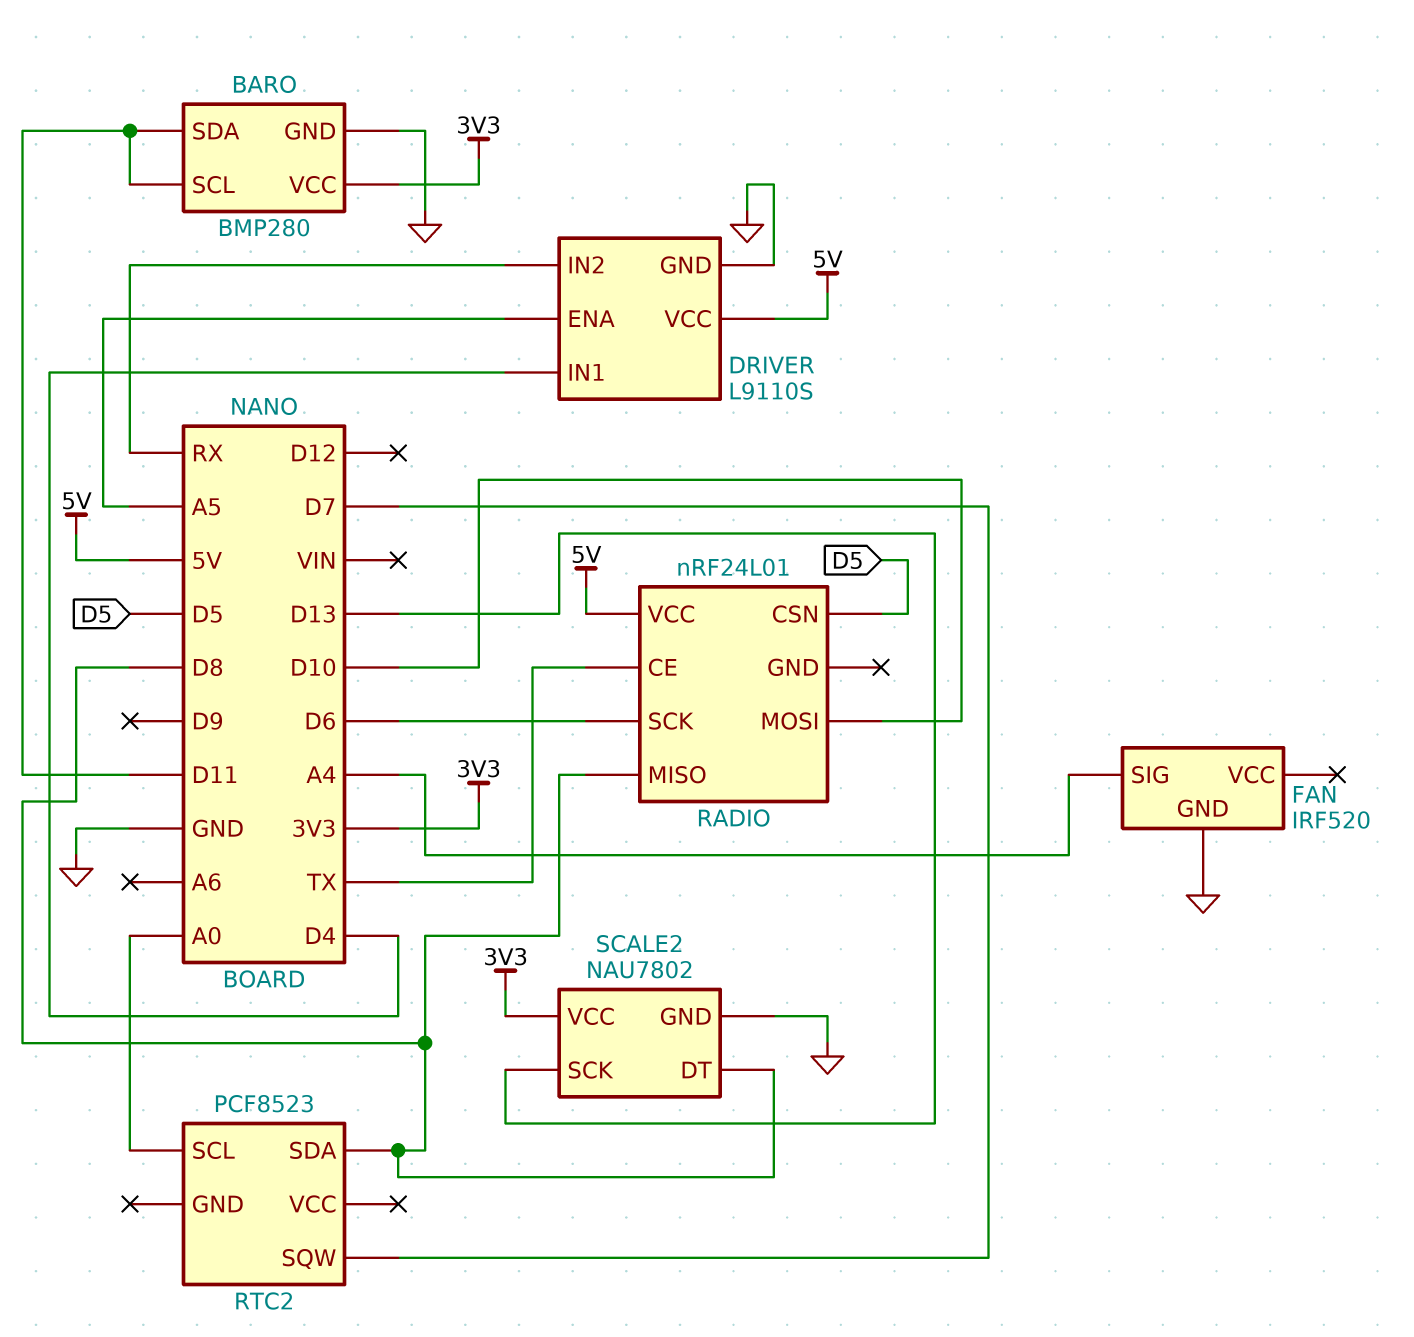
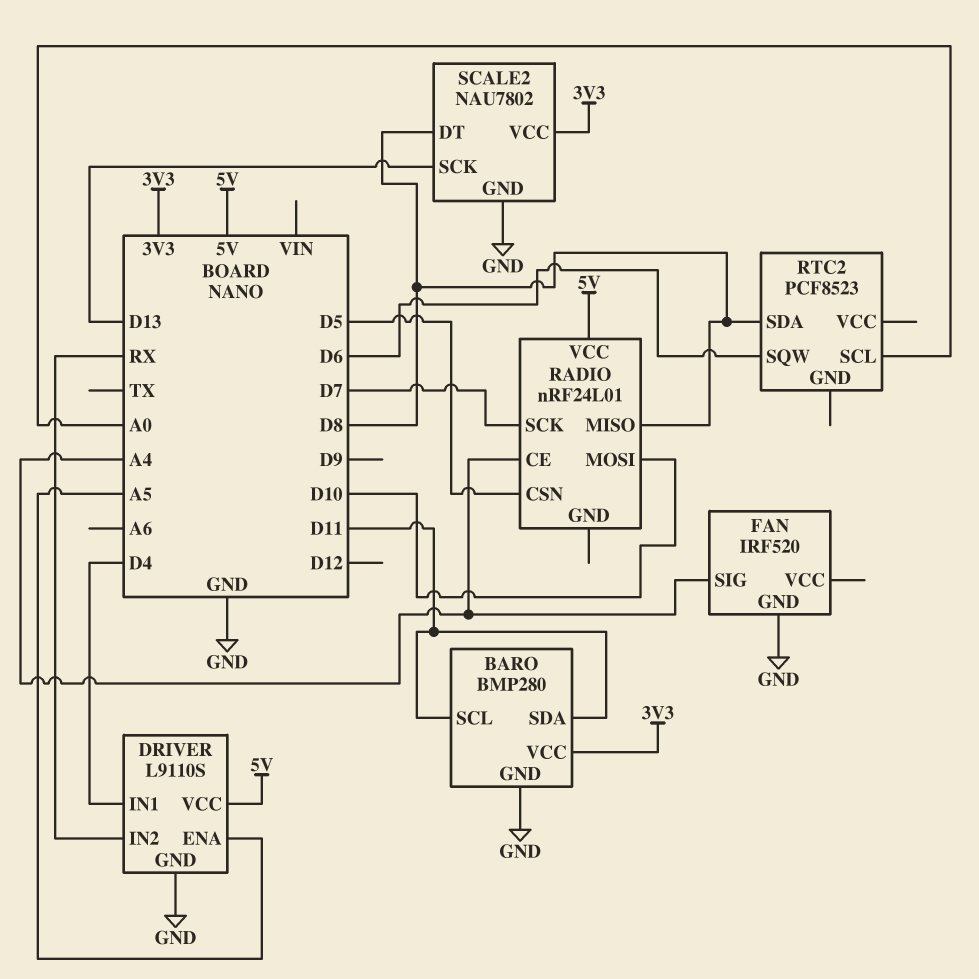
RADIO pin CE: TX -> A4
RADIO pin SCK: D6 -> D7
RTC2 pin SQW: D7 -> D6

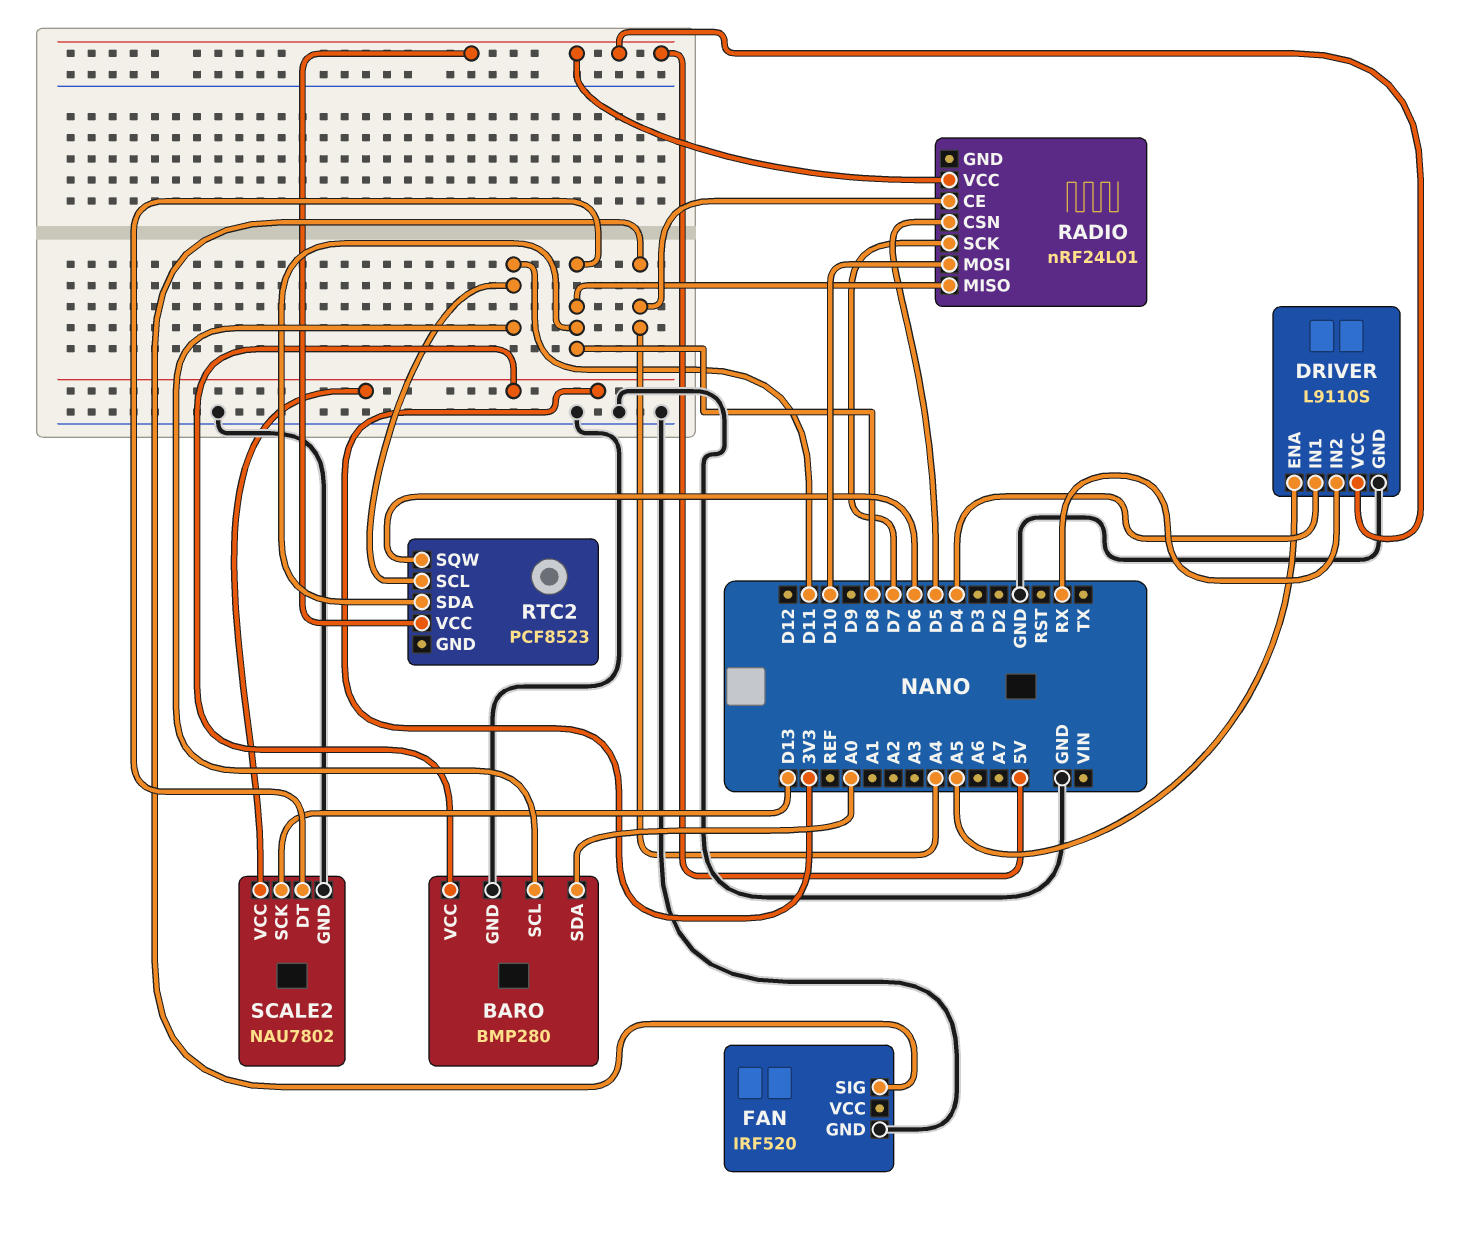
BARO pin SDA: D11 -> A0
RTC2 pin SCL: A0 -> D11
RTC2 pin VCC: none -> 5V

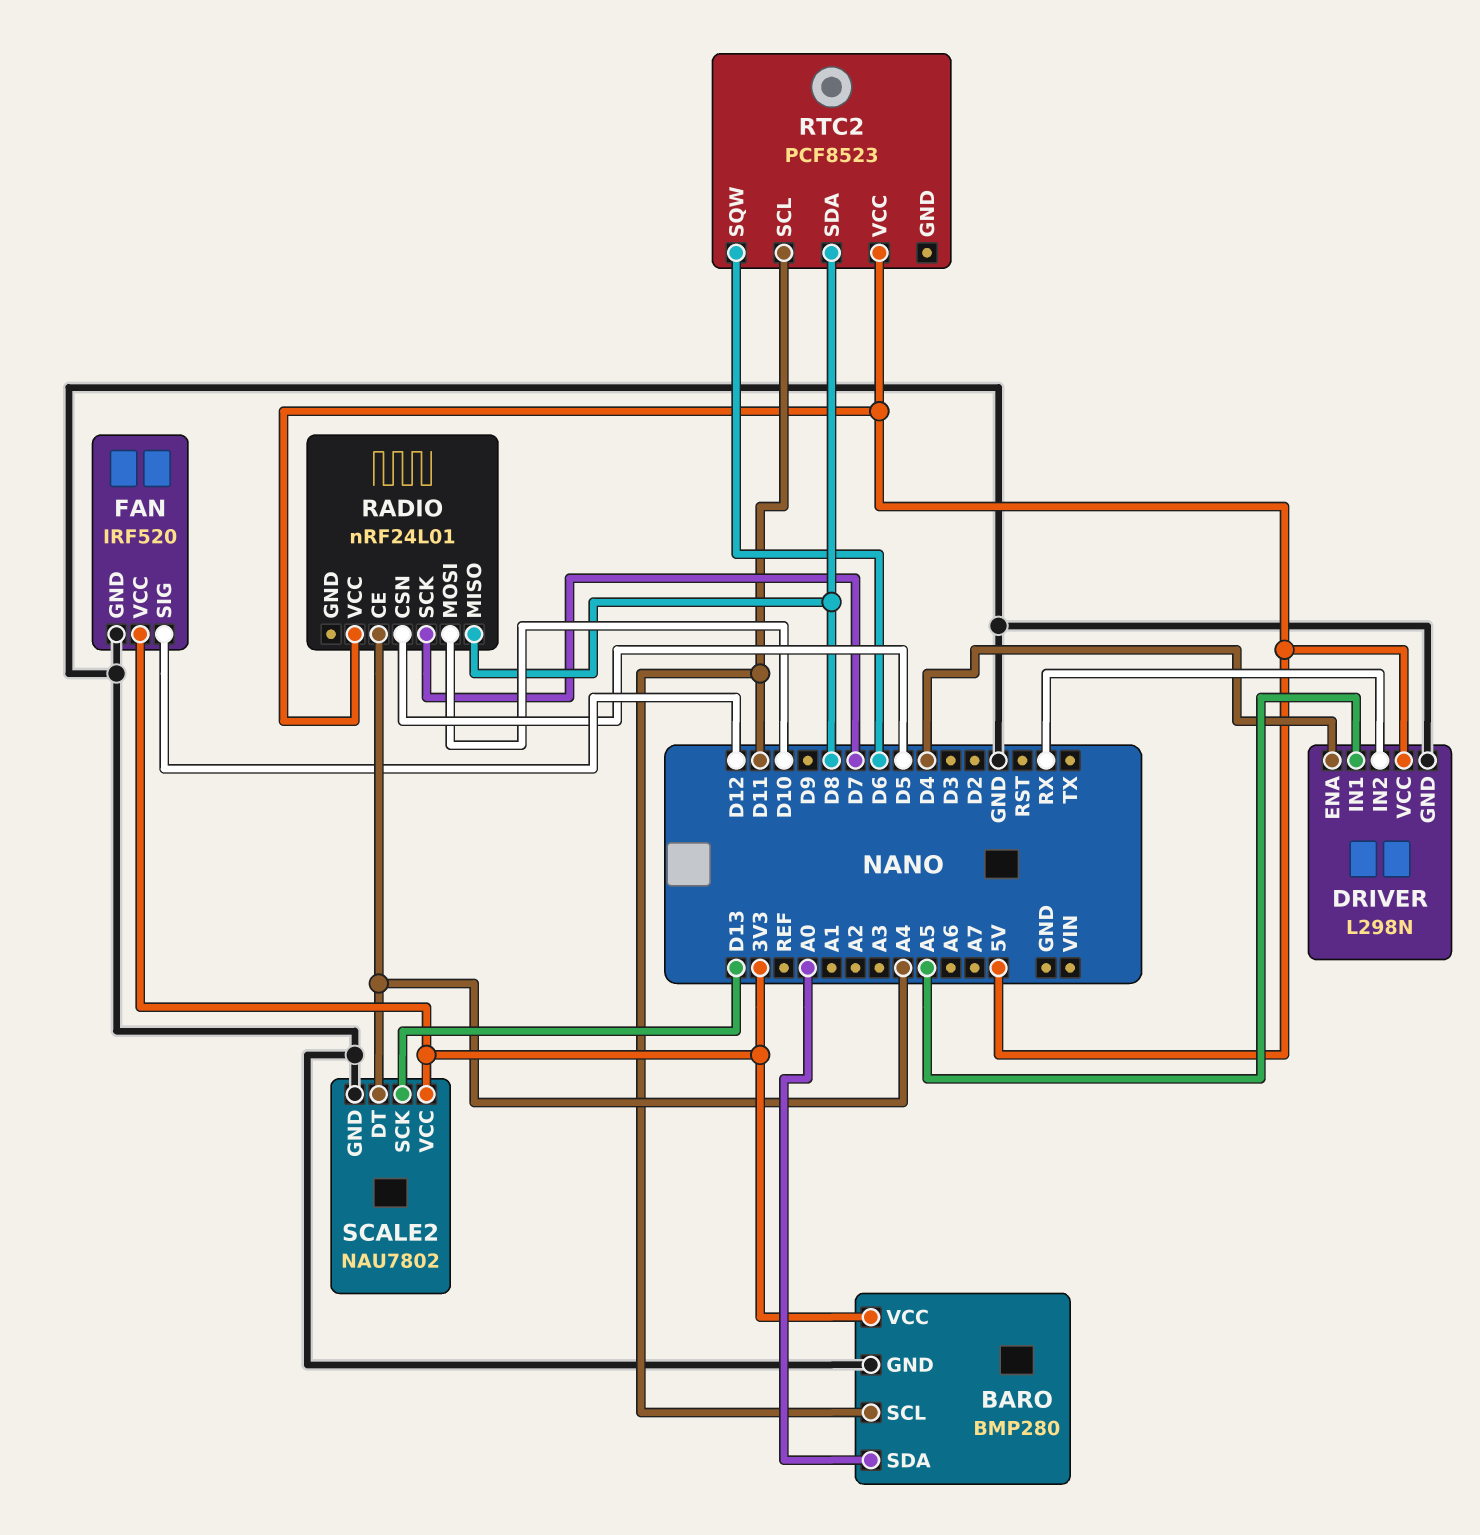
DRIVER: L9110S -> L298N
DRIVER pin ENA: A5 -> D4
DRIVER pin IN1: D4 -> A5
FAN pin SIG: A4 -> D12
FAN pin VCC: none -> 3V3
SCALE2 pin DT: D8 -> A4

